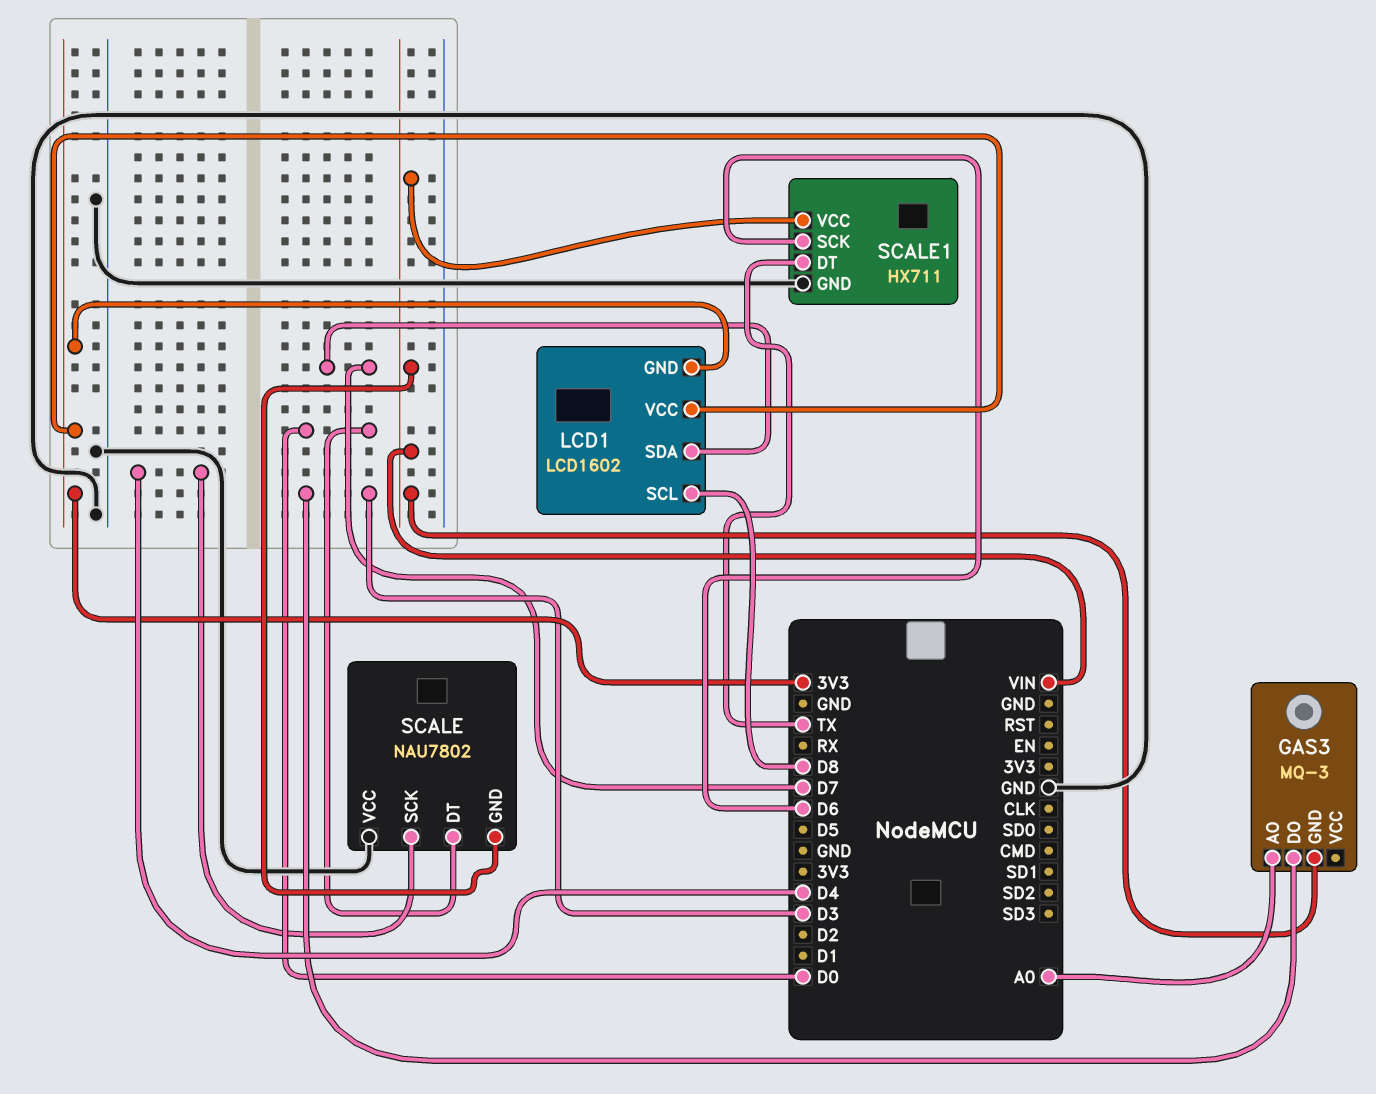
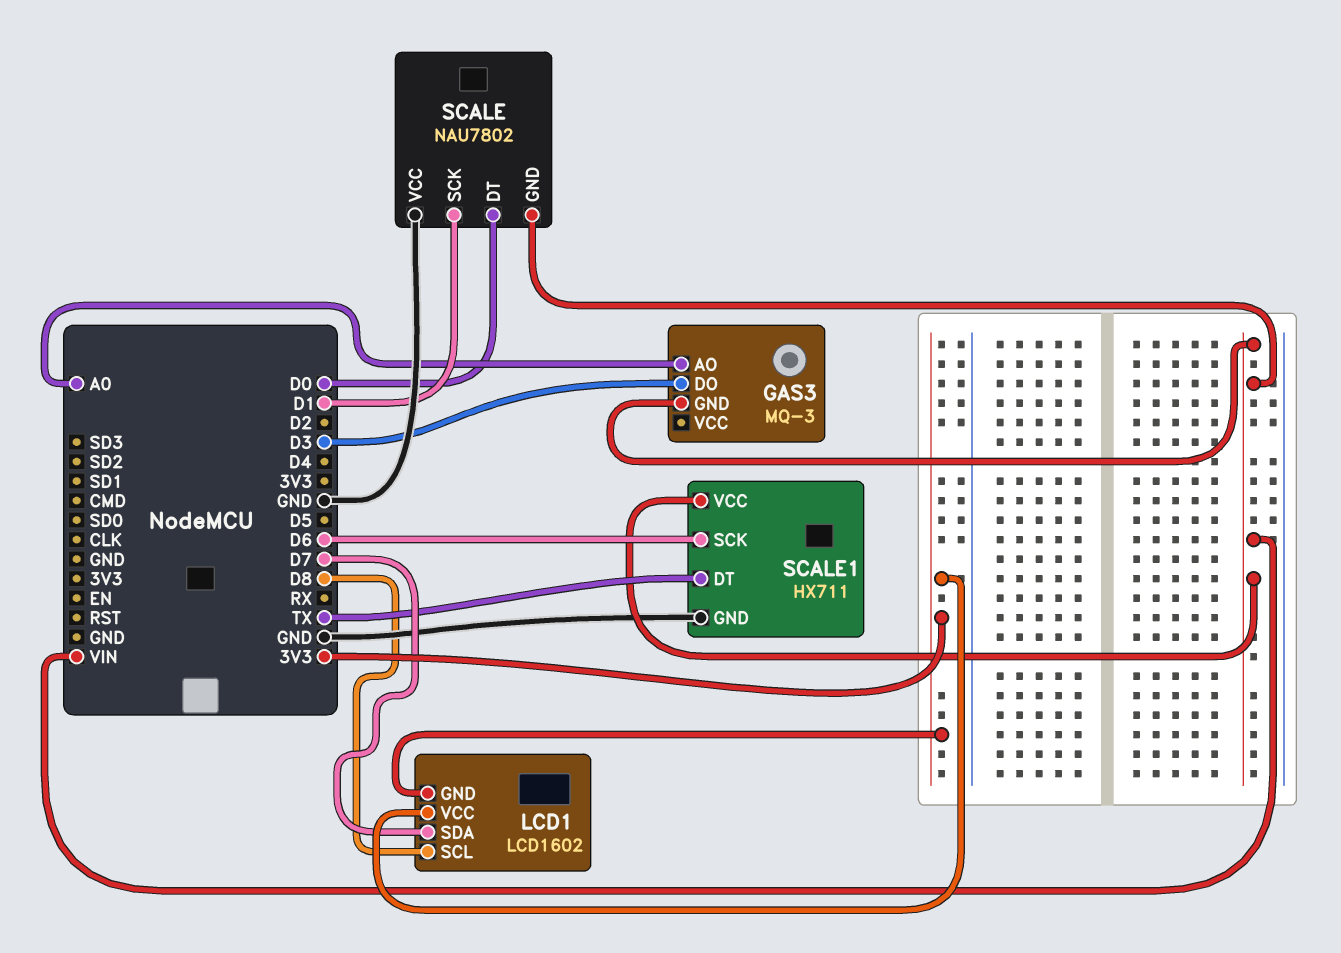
SCALE pin SCK: D4 -> D1

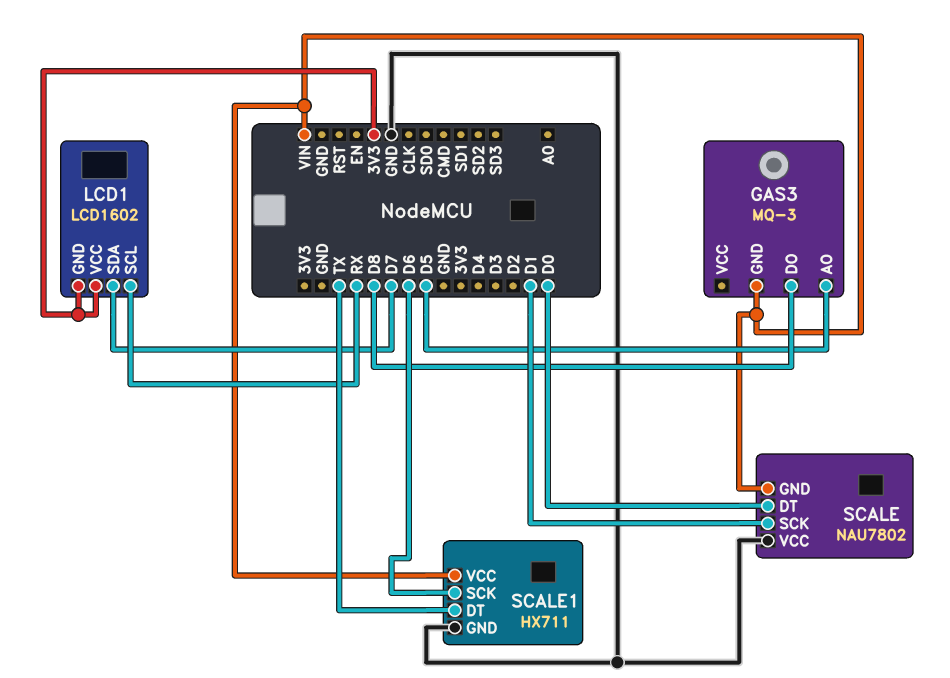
GAS3 pin AO: A0 -> D5
GAS3 pin DO: D3 -> D8
LCD1 pin SCL: D8 -> RX

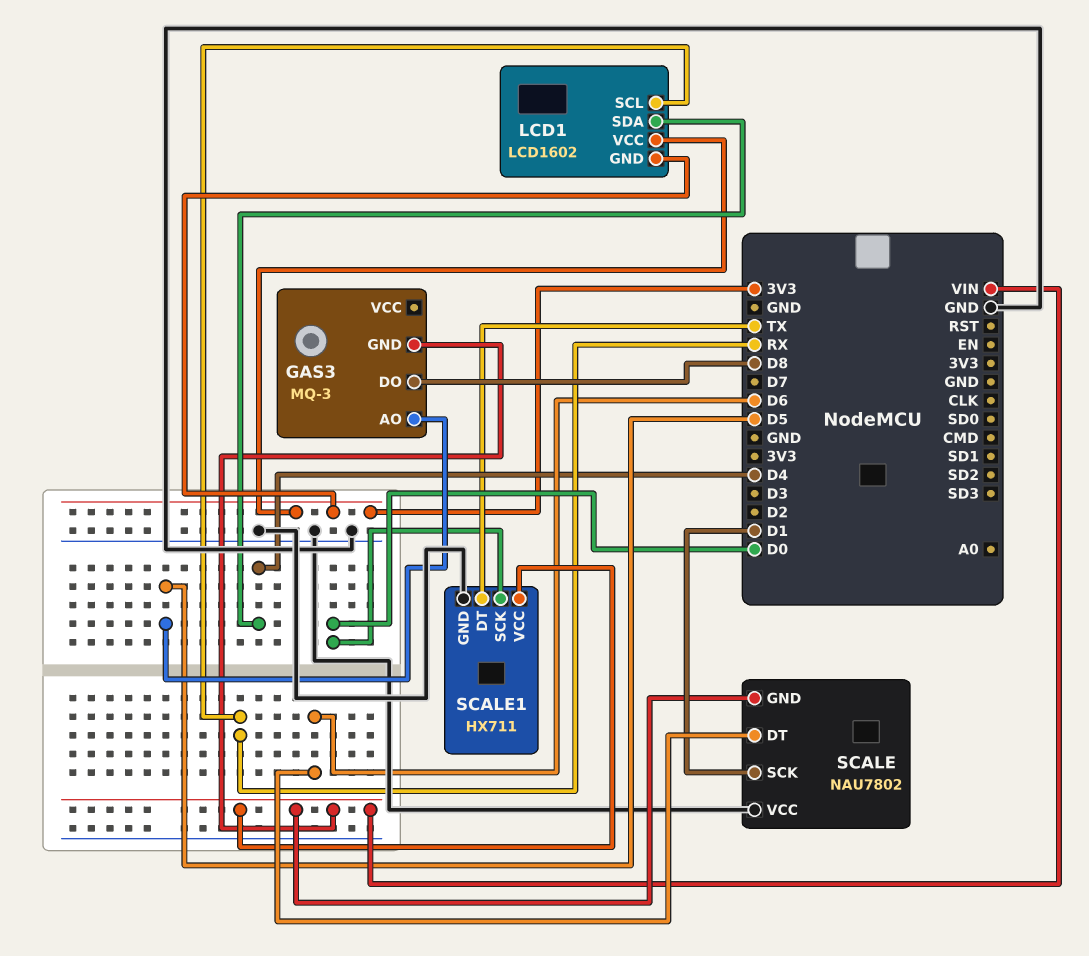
LCD1 pin SDA: D7 -> D4
SCALE pin DT: D0 -> D6
SCALE1 pin SCK: D6 -> D0

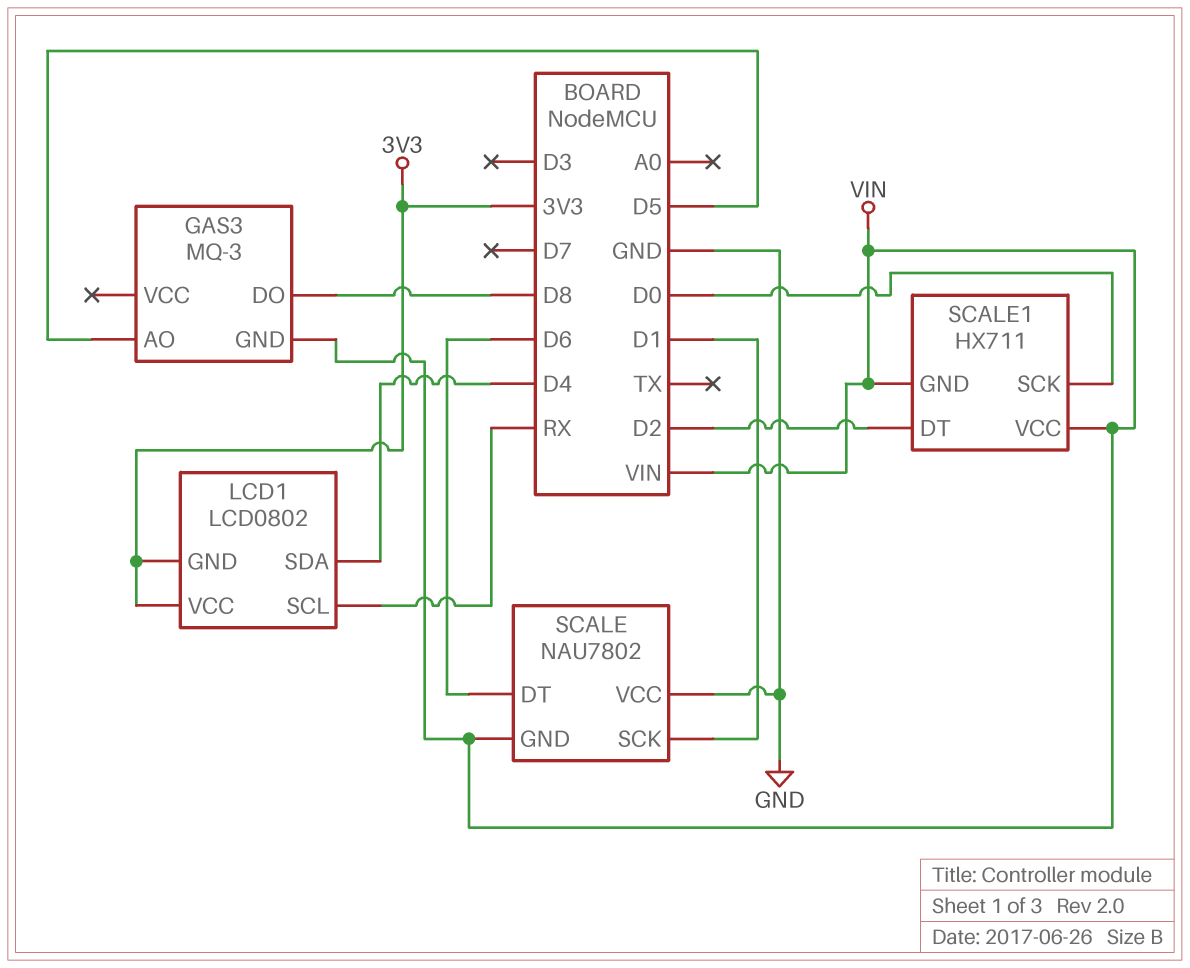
LCD1: LCD1602 -> LCD0802
SCALE1 pin DT: TX -> D2
SCALE1 pin GND: GND -> VIN

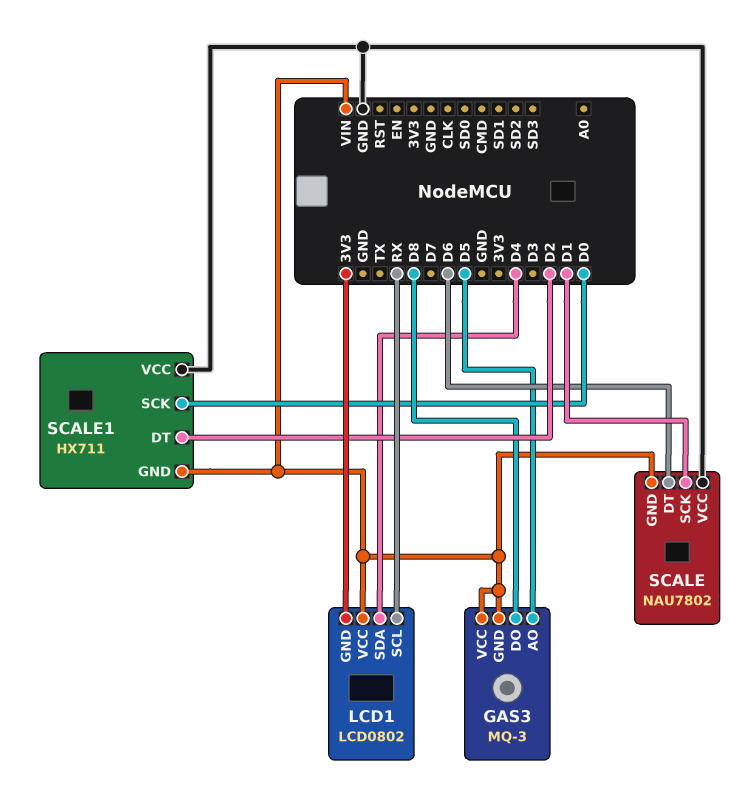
GAS3 pin VCC: none -> VIN
LCD1 pin VCC: 3V3 -> VIN
SCALE1 pin VCC: VIN -> GND

